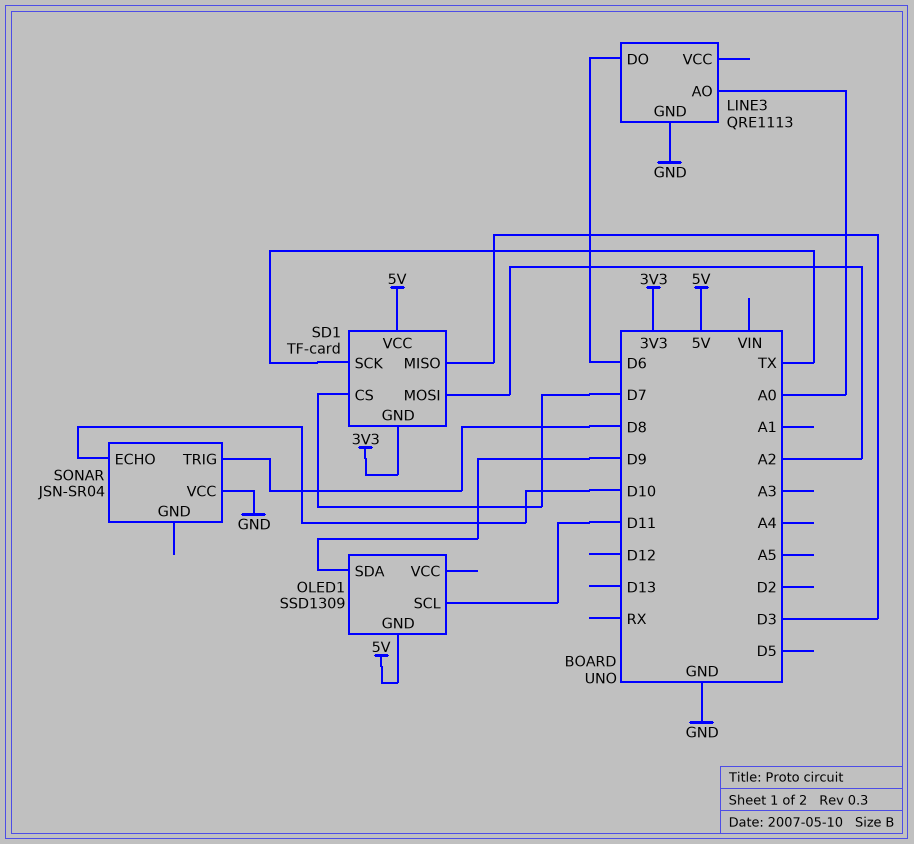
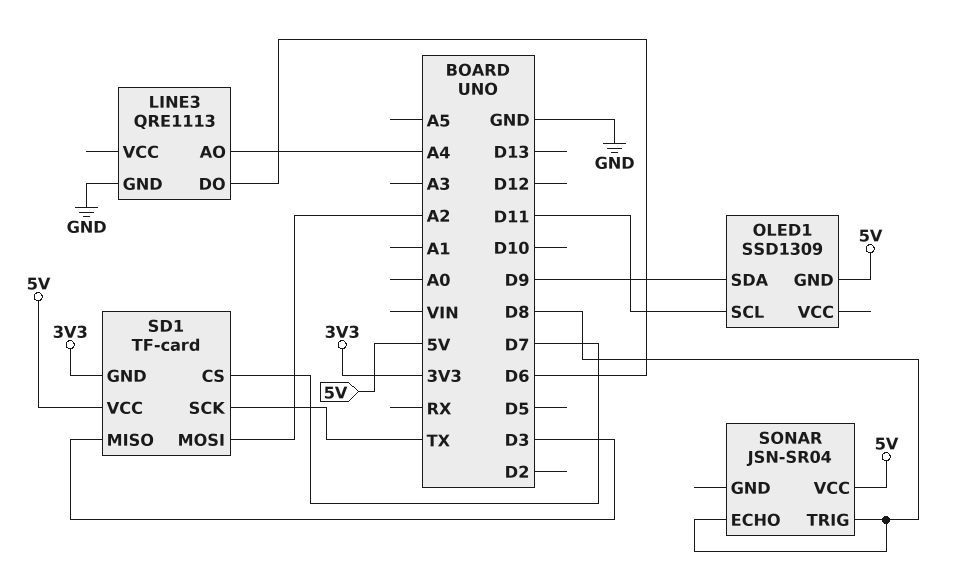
LINE3 pin AO: A0 -> A4
SONAR pin ECHO: D10 -> D8
SONAR pin VCC: GND -> 5V

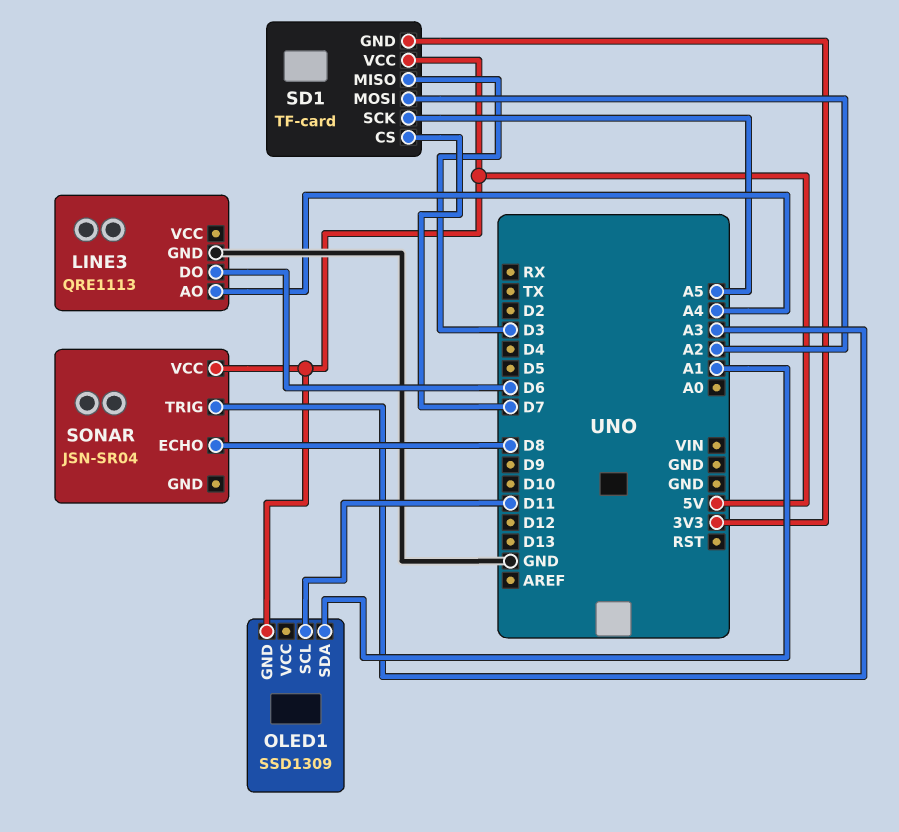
OLED1 pin SDA: D9 -> A1
SD1 pin SCK: TX -> A5
SONAR pin TRIG: D8 -> A3

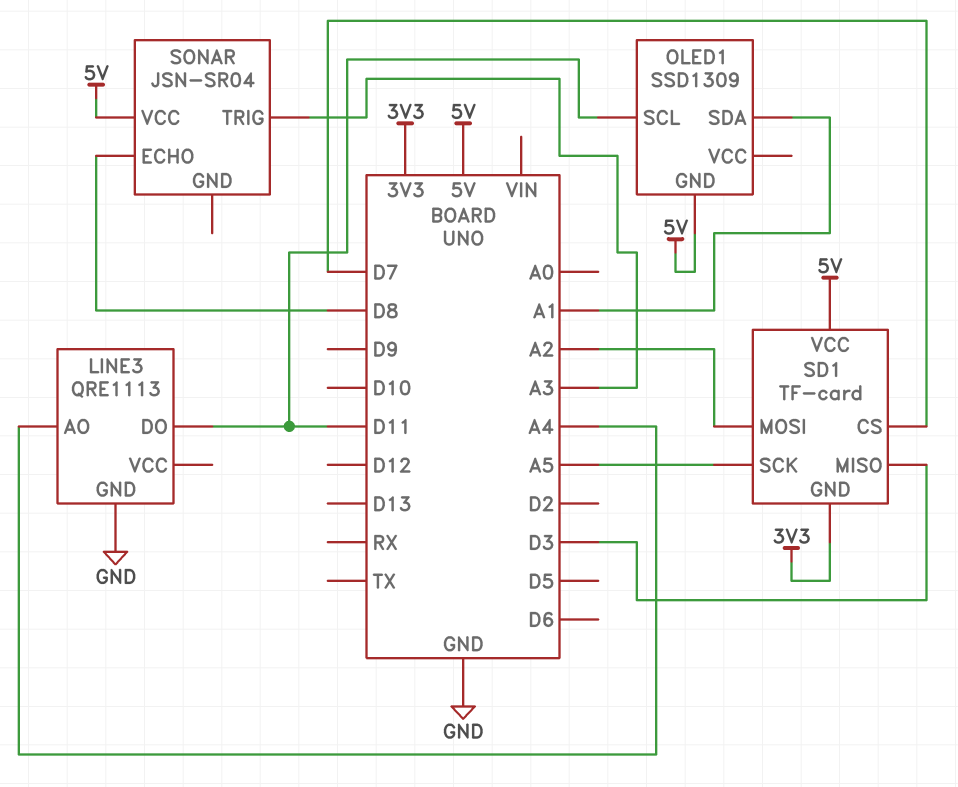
LINE3 pin DO: D6 -> D11

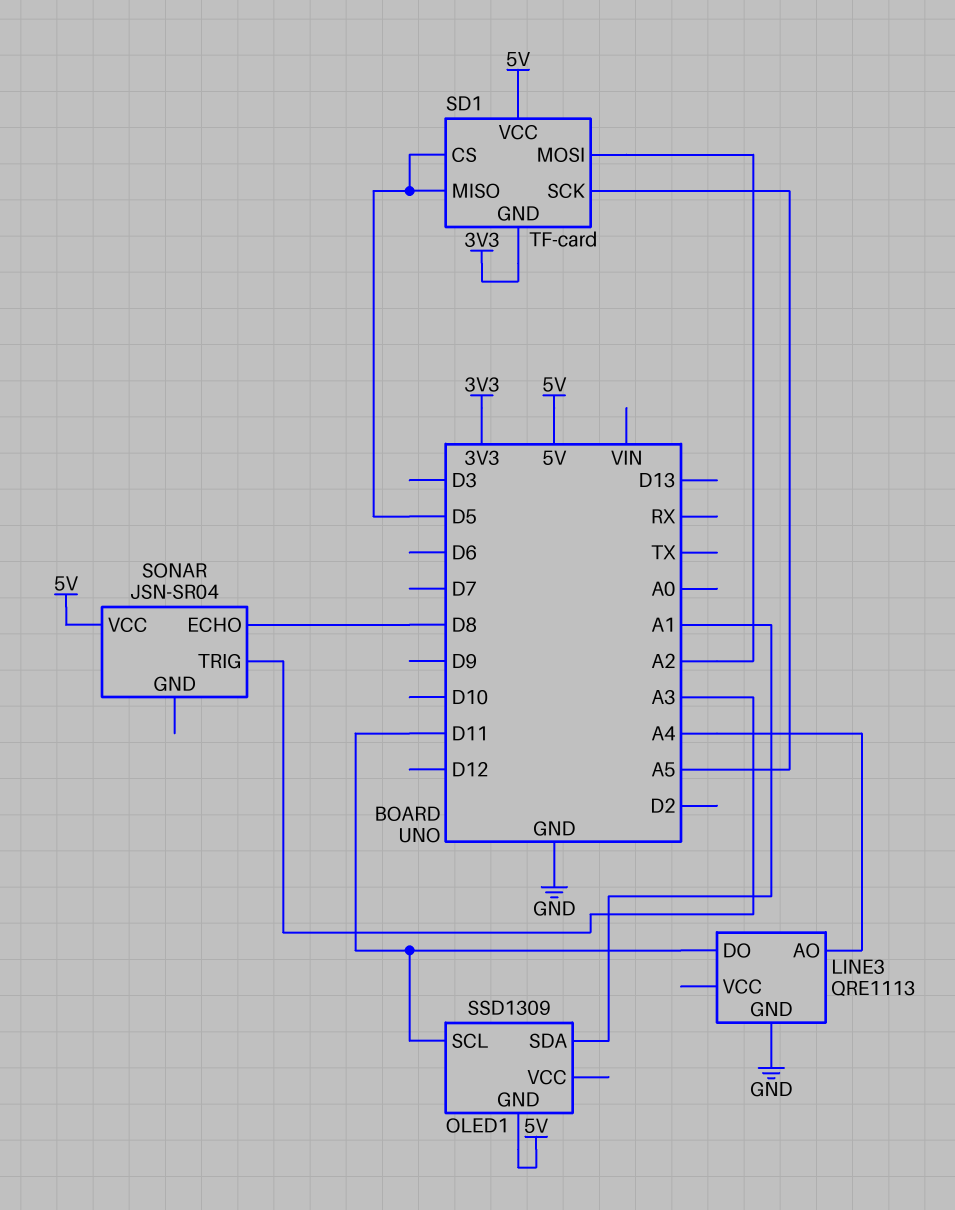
SD1 pin CS: D7 -> D5
SD1 pin MISO: D3 -> D5

